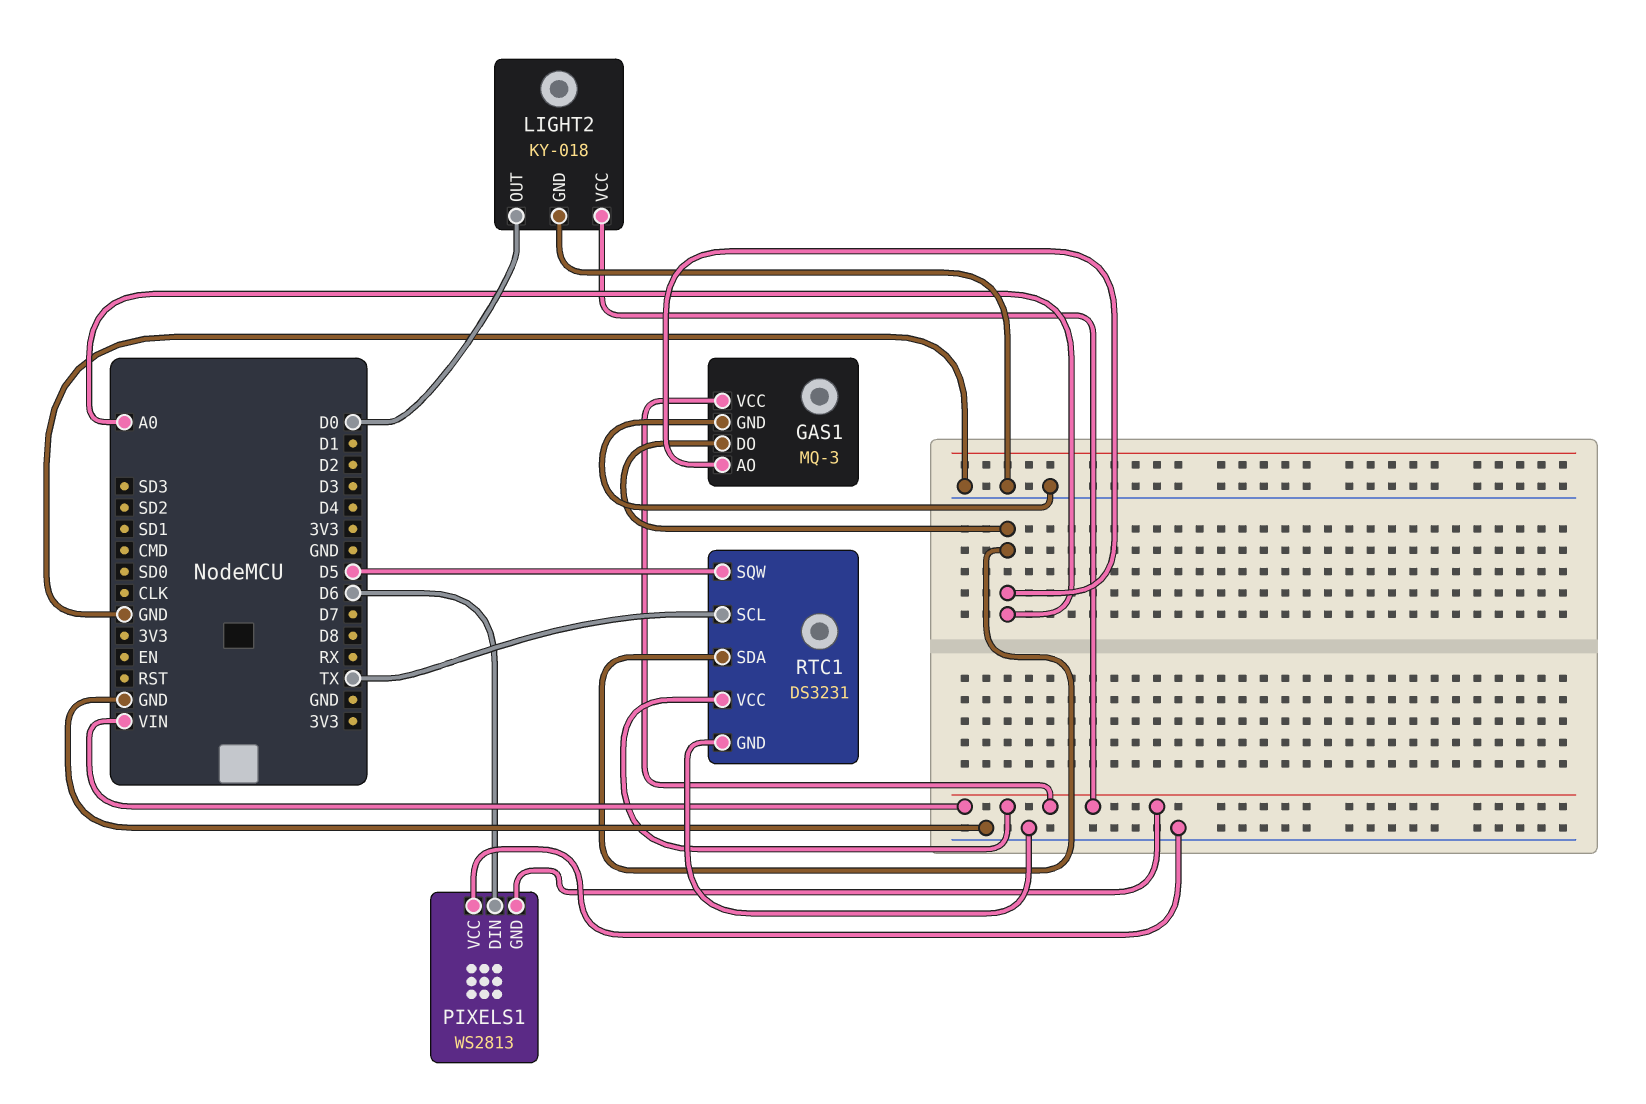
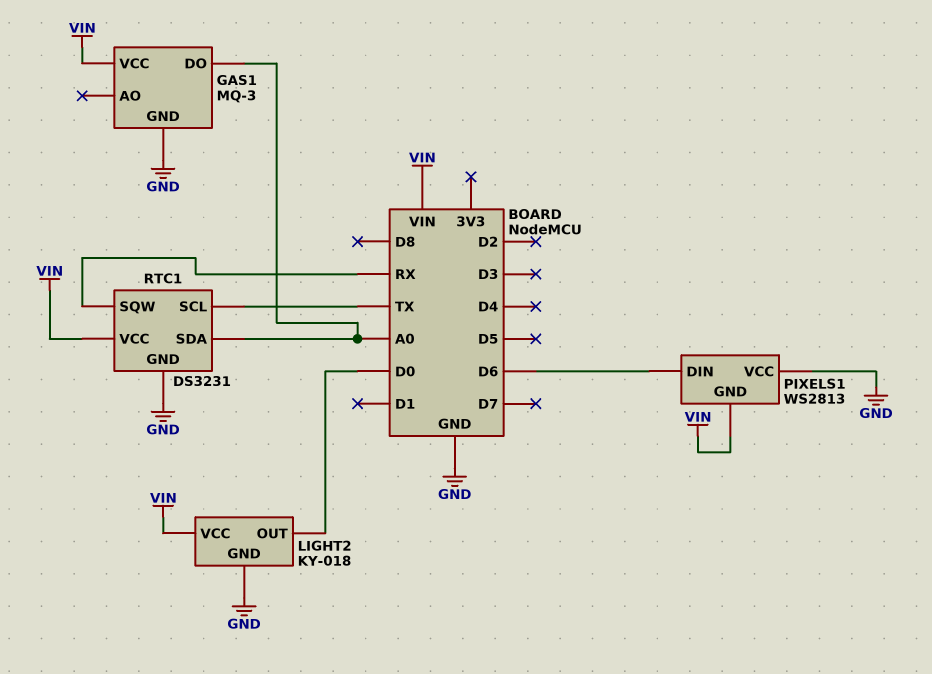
GAS1 pin AO: A0 -> none
RTC1 pin SQW: D5 -> RX

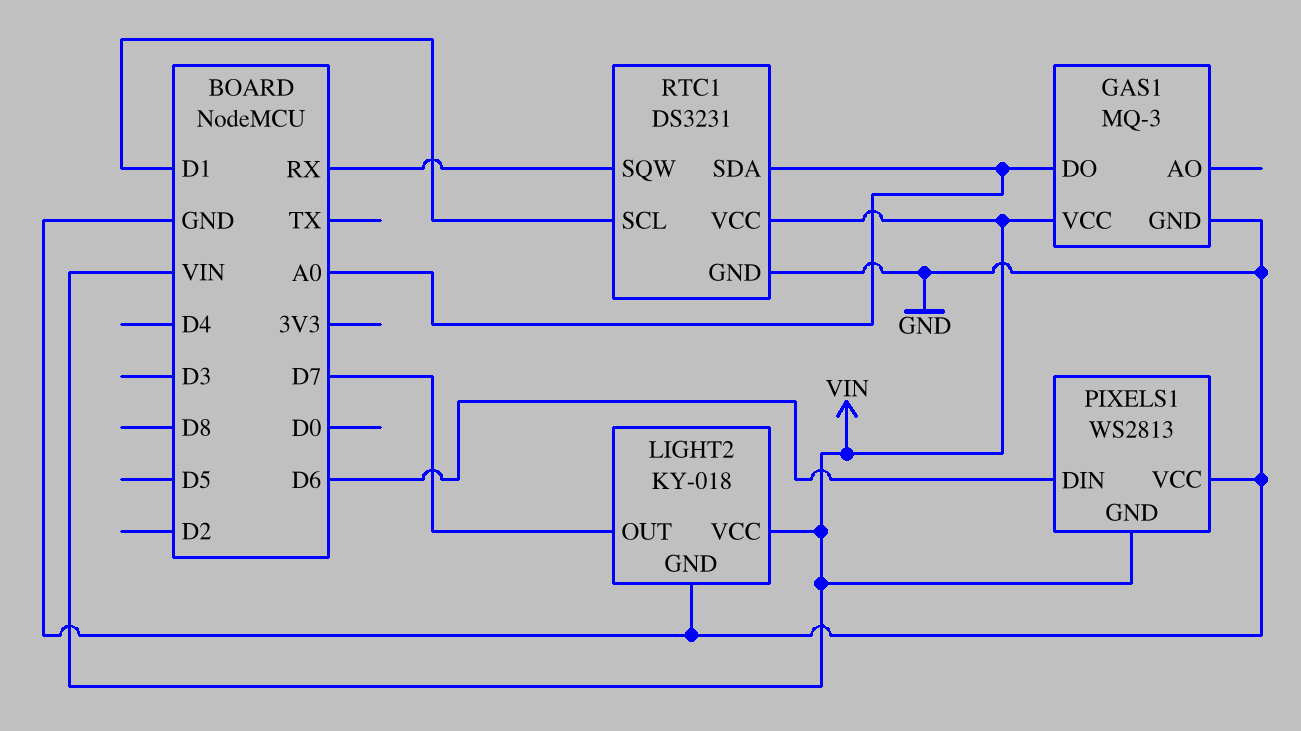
LIGHT2 pin OUT: D0 -> D7
RTC1 pin SCL: TX -> D1

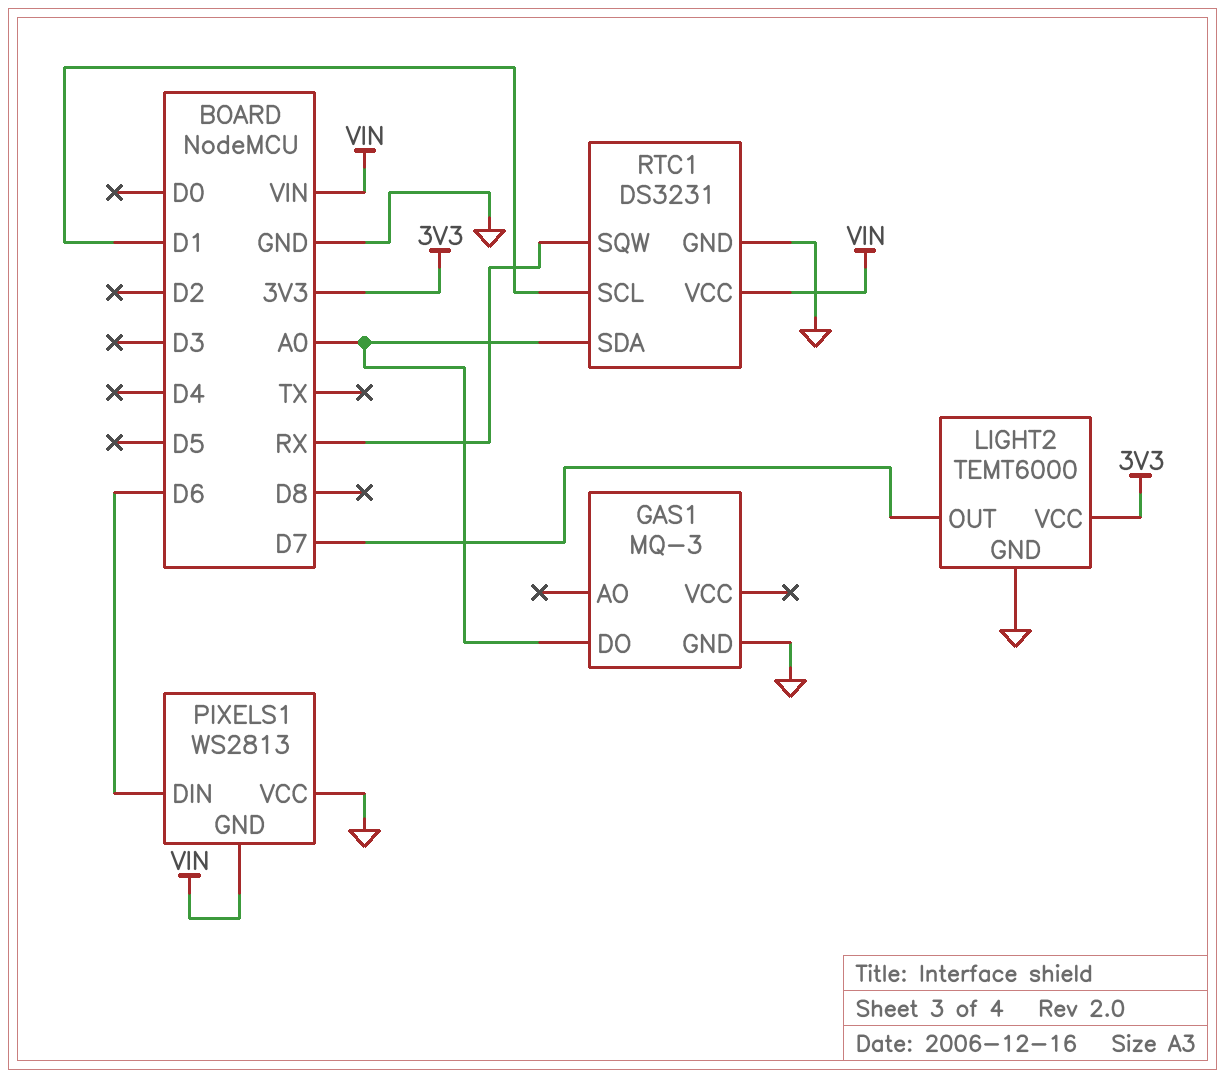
GAS1 pin VCC: VIN -> none
LIGHT2: KY-018 -> TEMT6000
LIGHT2 pin VCC: VIN -> 3V3

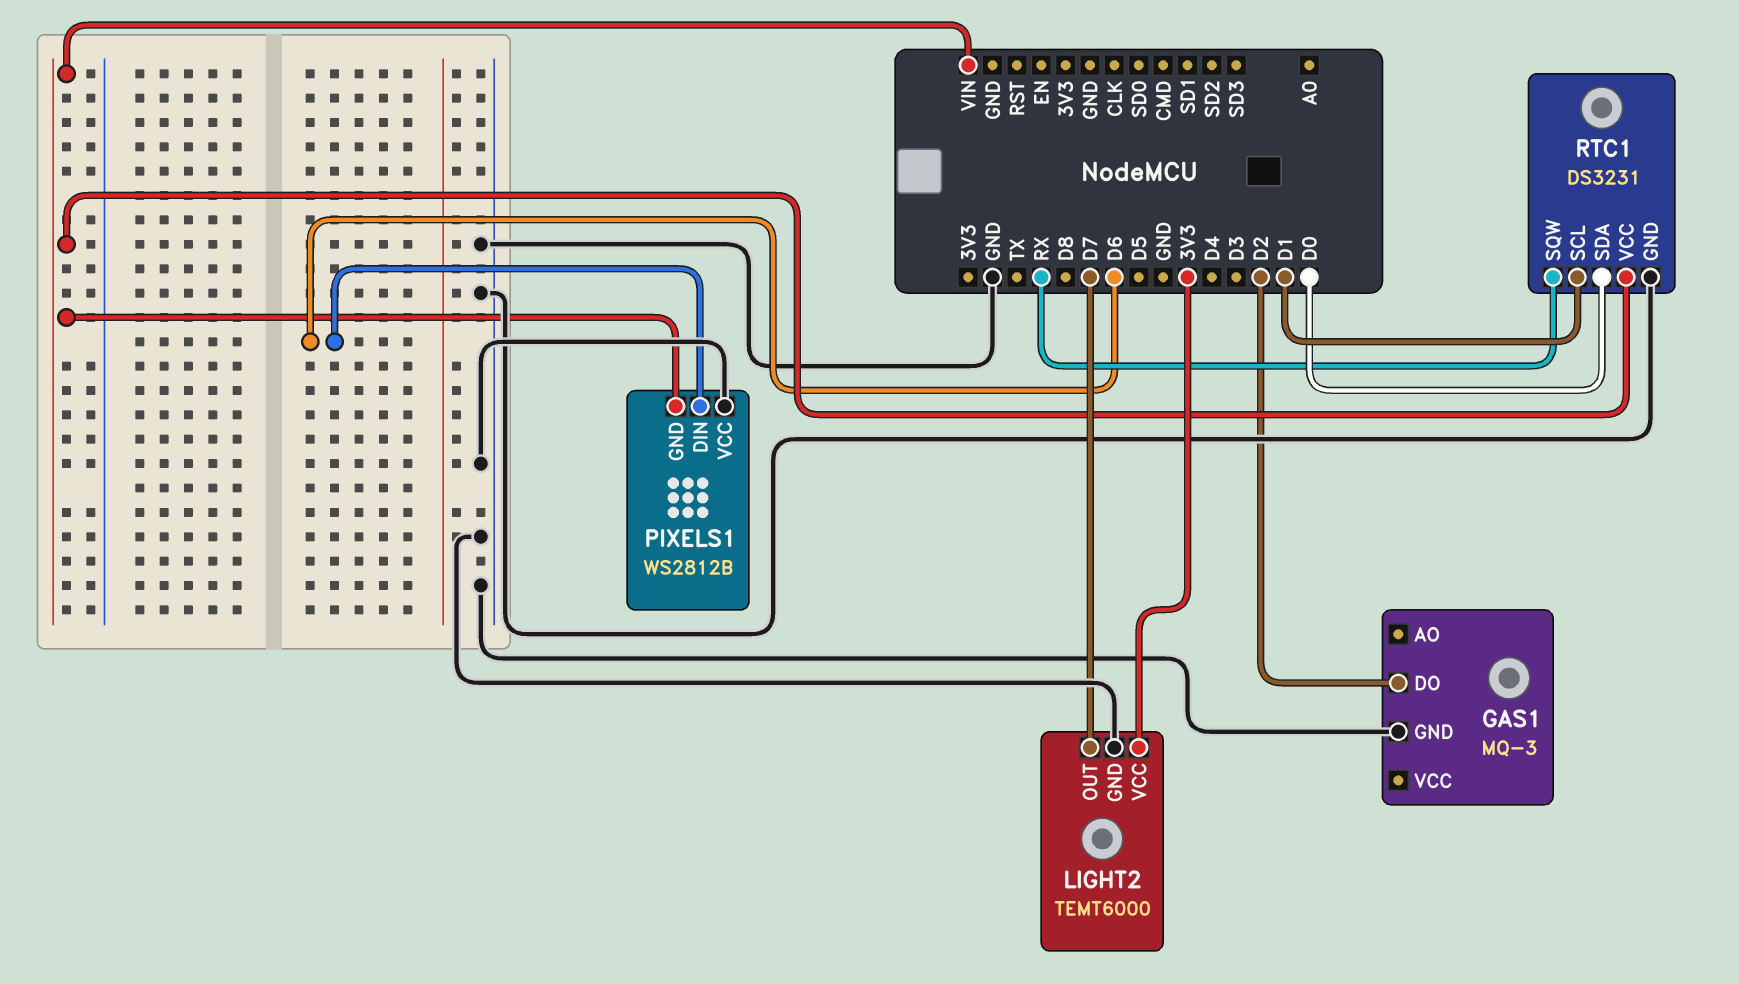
GAS1 pin DO: A0 -> D2
PIXELS1: WS2813 -> WS2812B
RTC1 pin SDA: A0 -> D0

